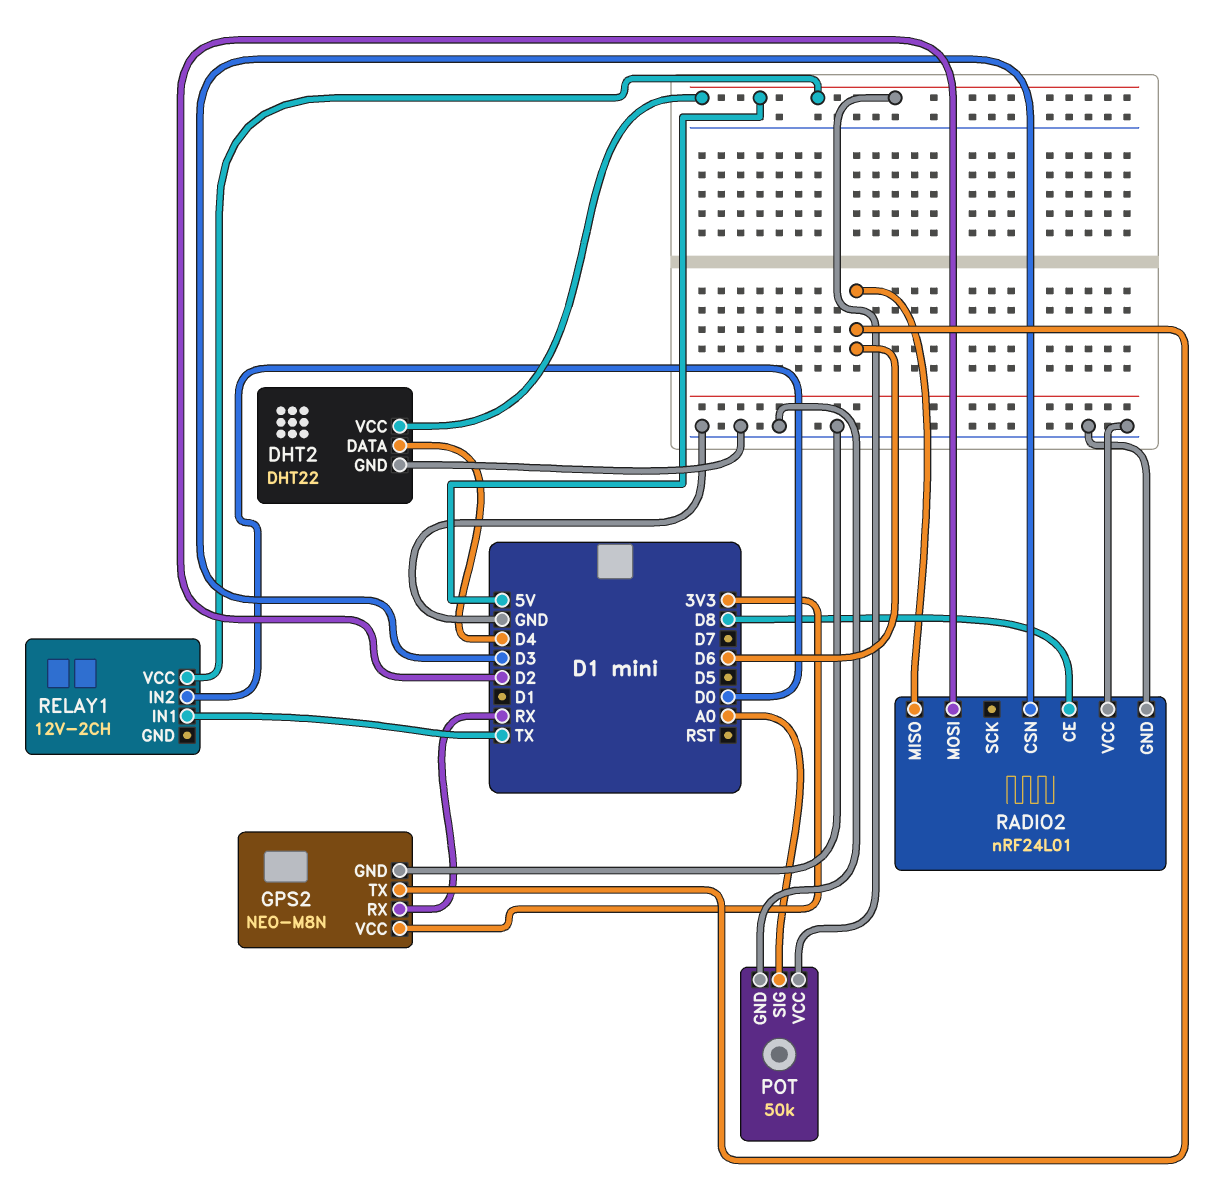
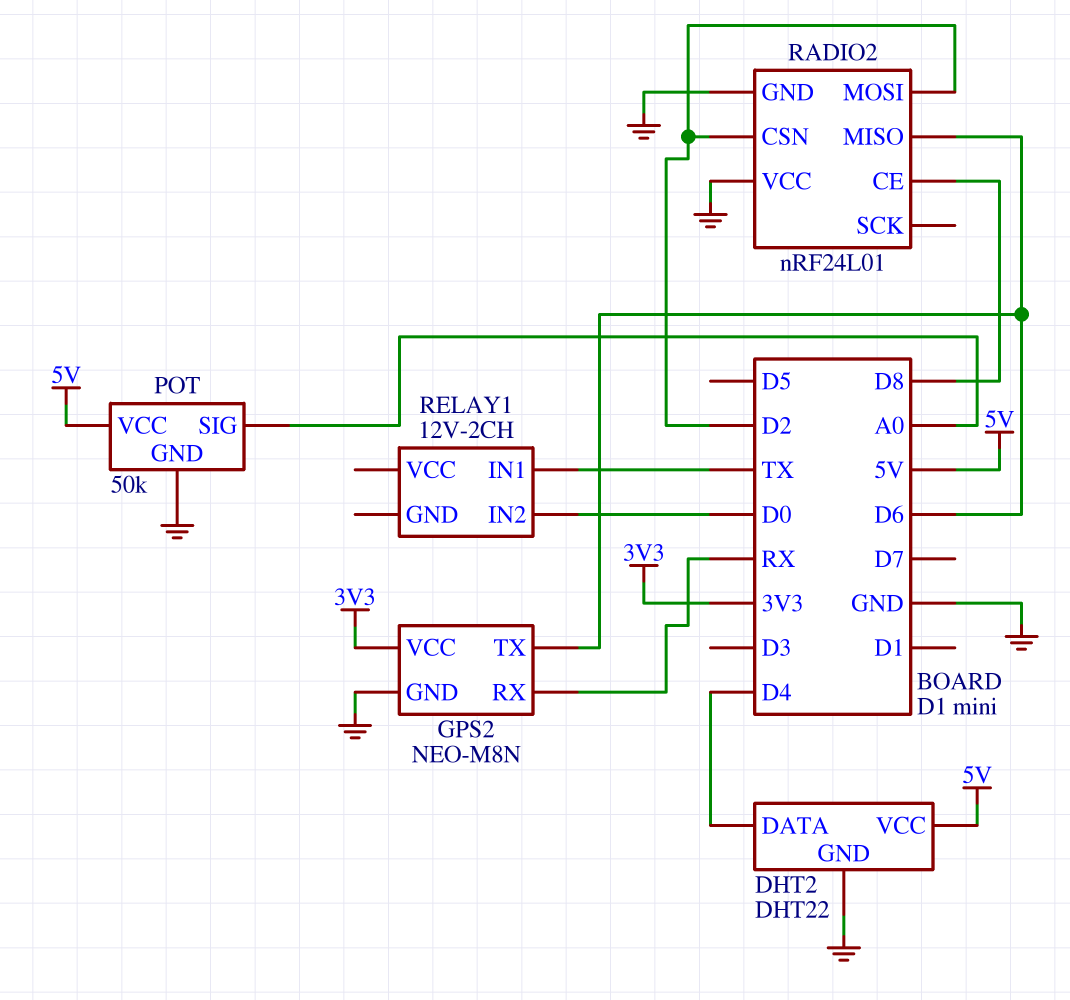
RADIO2 pin CSN: D3 -> D2
RELAY1 pin VCC: 5V -> none

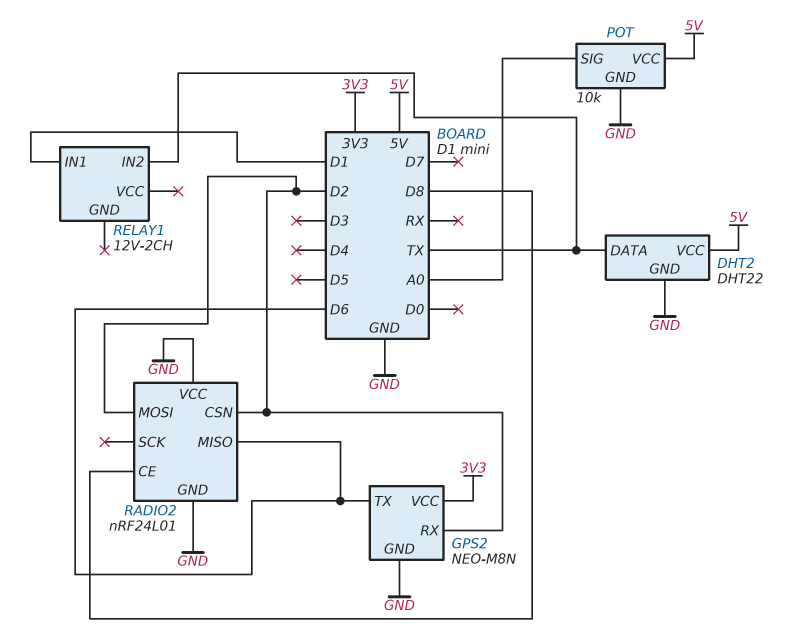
DHT2 pin DATA: D4 -> TX
GPS2 pin RX: RX -> D2
POT: 50k -> 10k
RELAY1 pin IN1: TX -> D1
RELAY1 pin IN2: D0 -> TX

